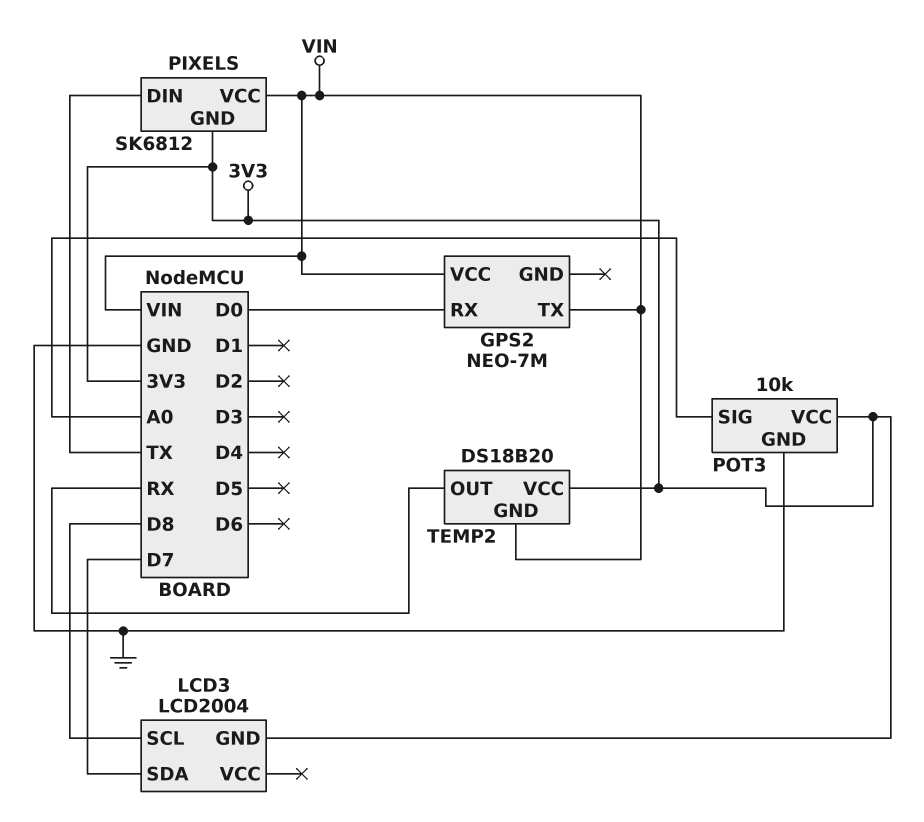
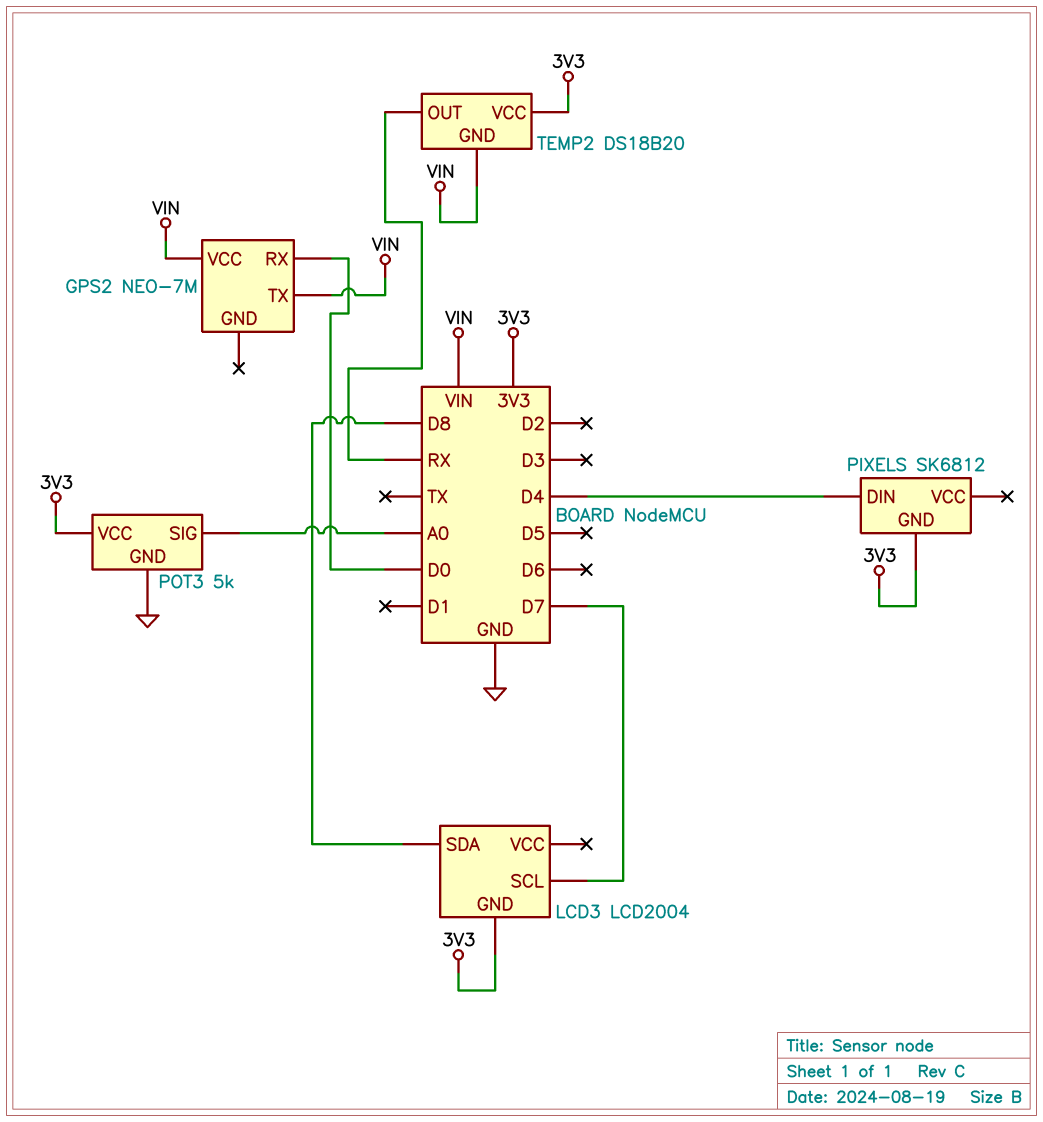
LCD3 pin SCL: D8 -> D7
LCD3 pin SDA: D7 -> D8
PIXELS pin DIN: TX -> D4
PIXELS pin VCC: VIN -> none
POT3: 10k -> 5k

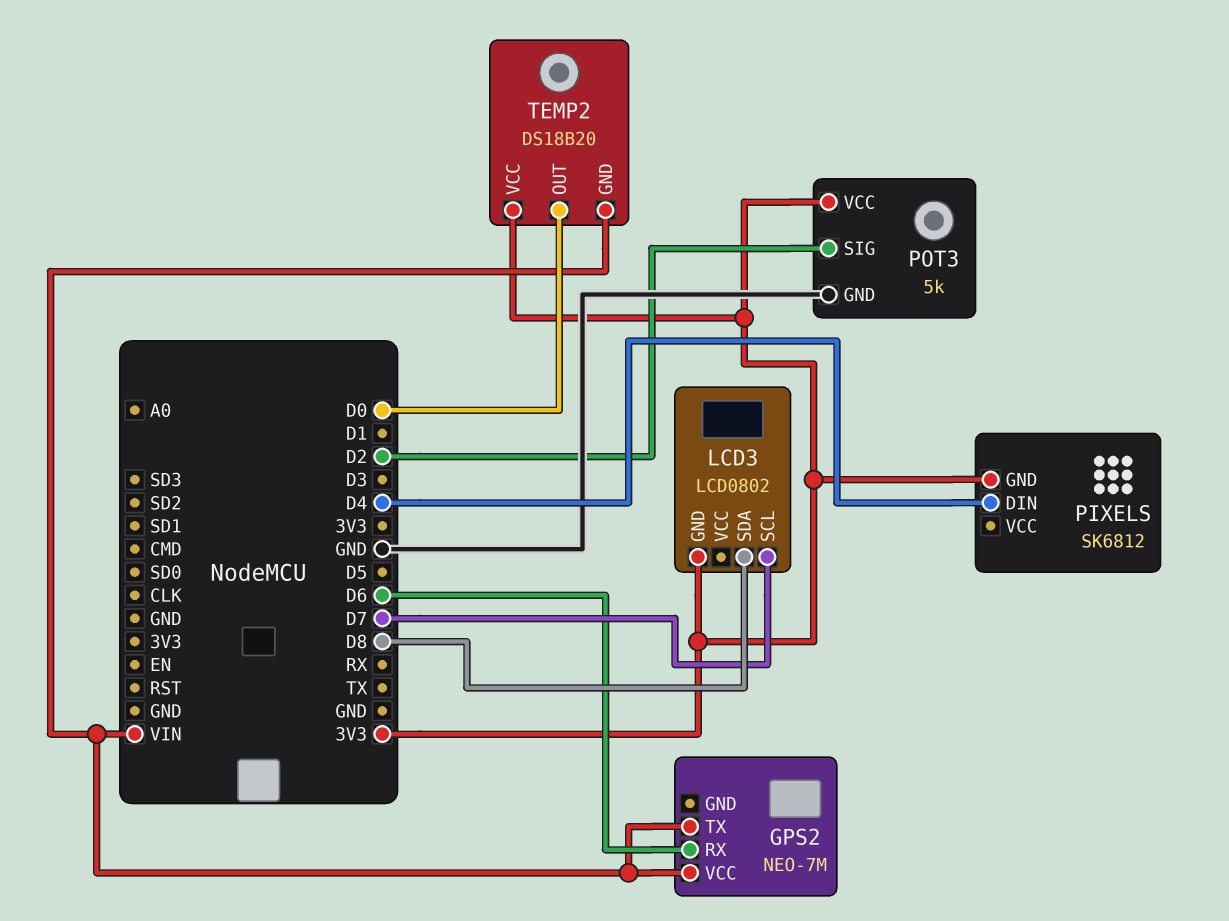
GPS2 pin RX: D0 -> D6
LCD3: LCD2004 -> LCD0802
POT3 pin SIG: A0 -> D2
TEMP2 pin OUT: RX -> D0

